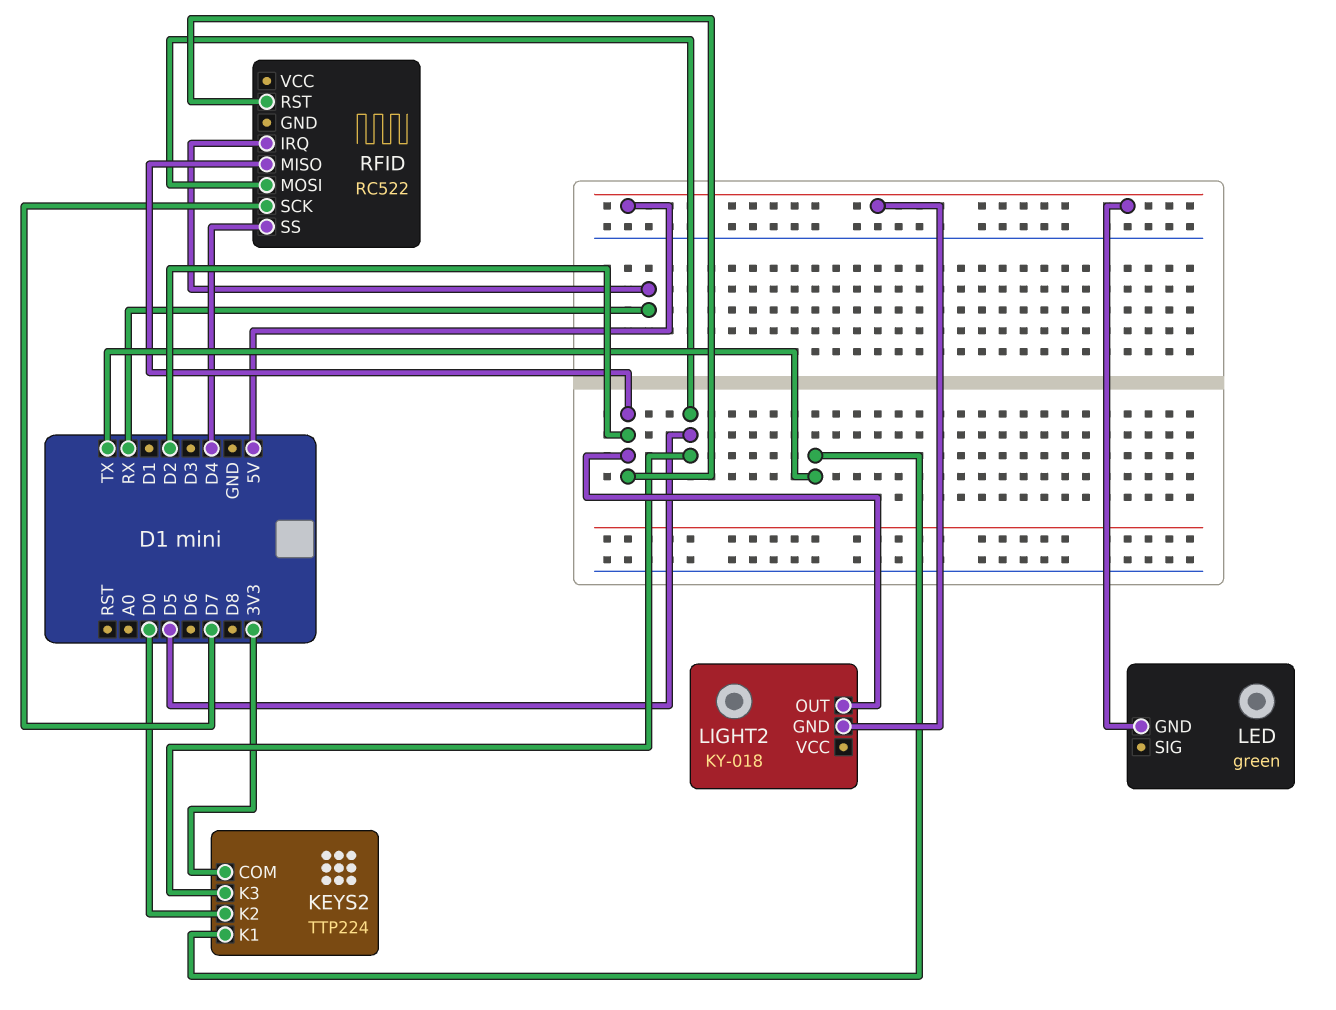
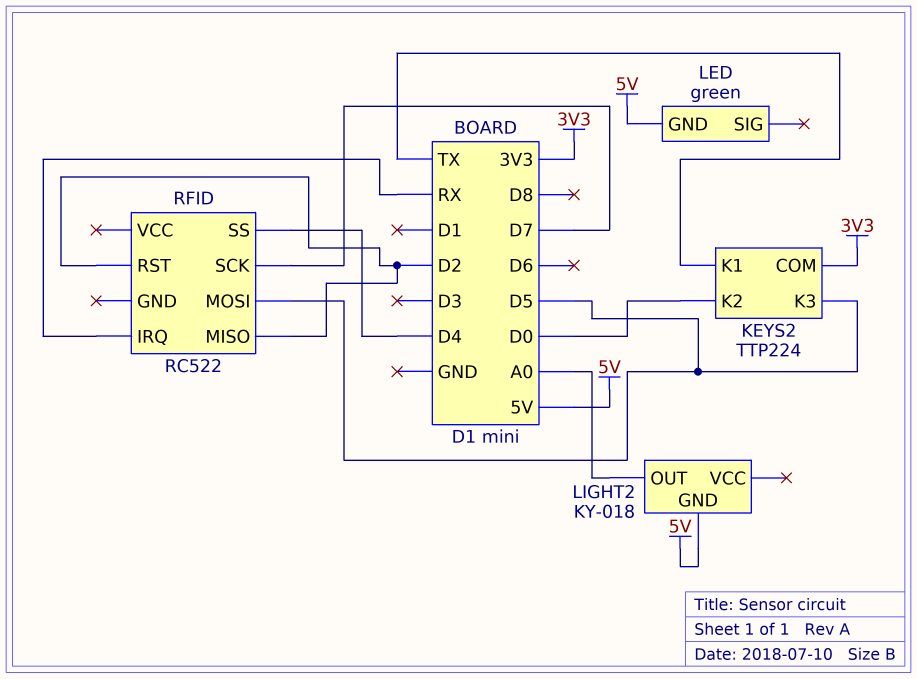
LIGHT2 pin OUT: D2 -> A0

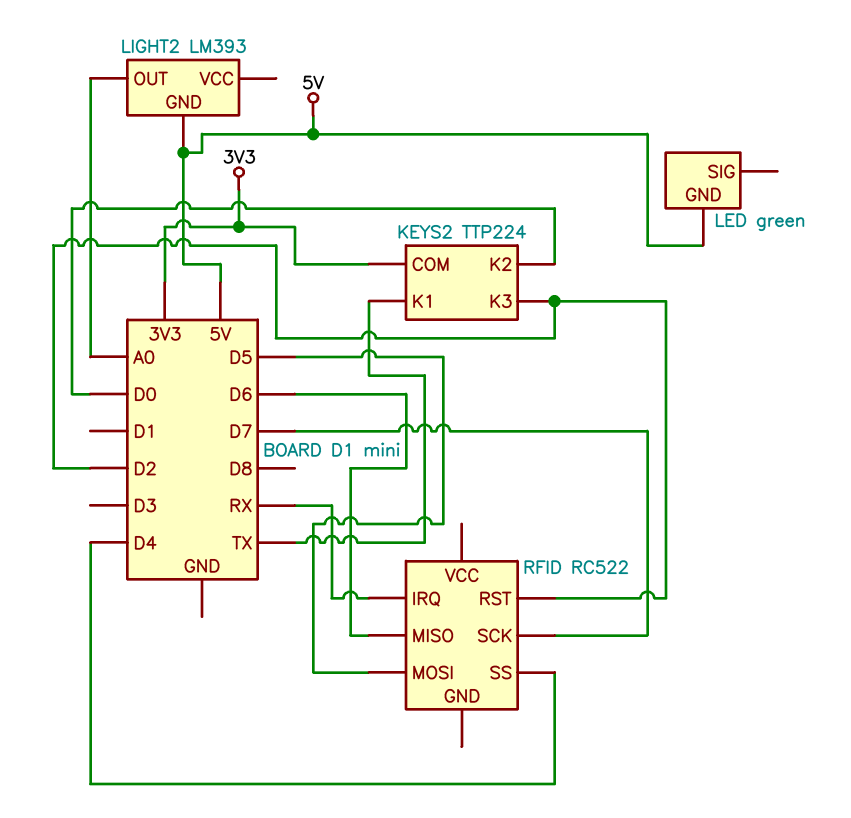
KEYS2 pin K3: D5 -> D2
LIGHT2: KY-018 -> LM393
RFID pin MISO: D2 -> D6

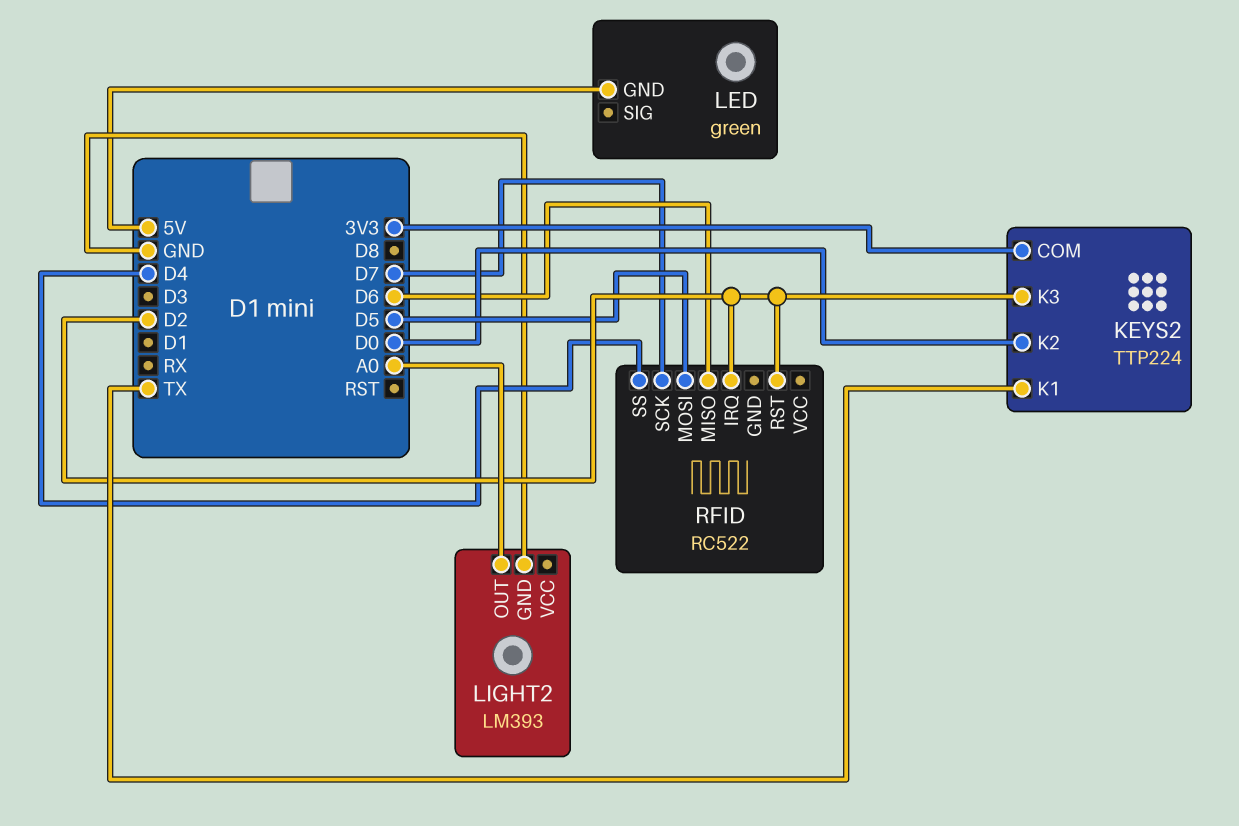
LIGHT2 pin GND: 5V -> GND
RFID pin IRQ: RX -> D2

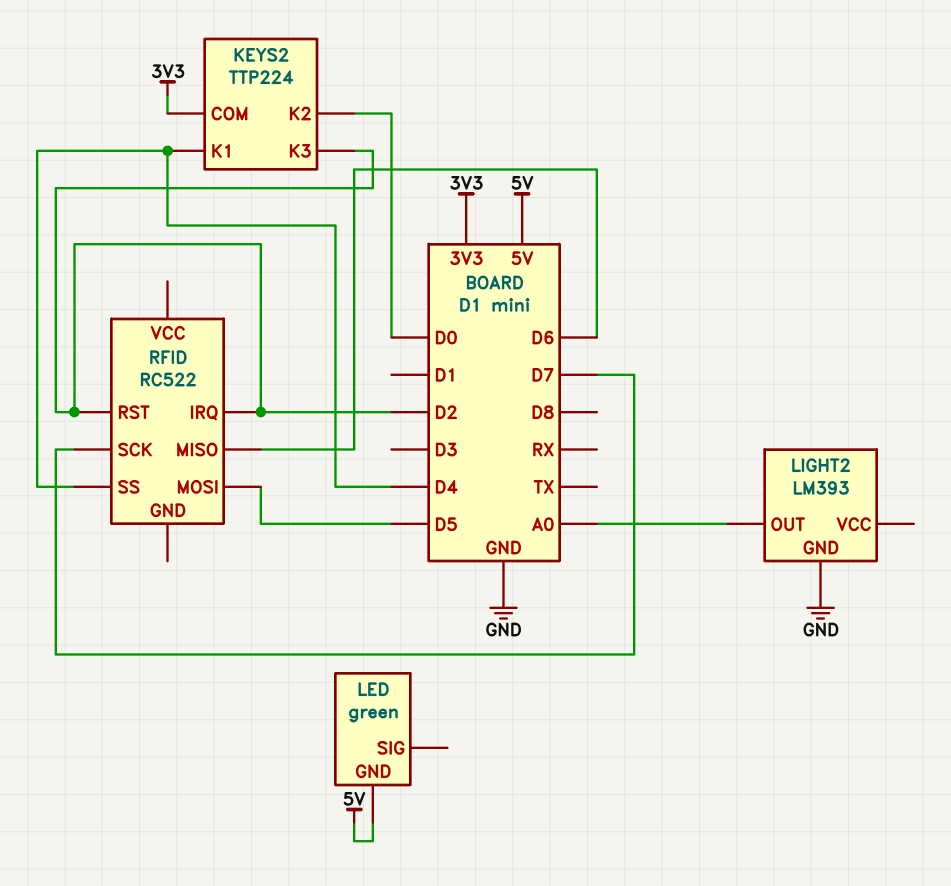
KEYS2 pin K1: TX -> D4

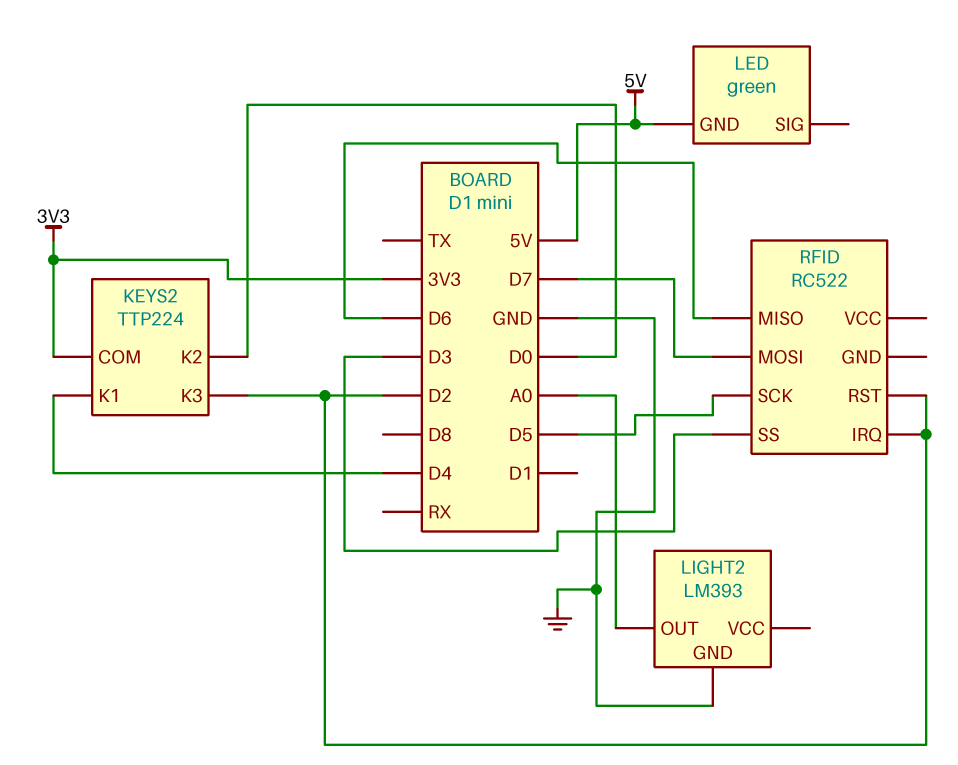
RFID pin MOSI: D5 -> D7
RFID pin SCK: D7 -> D5
RFID pin SS: D4 -> D3

